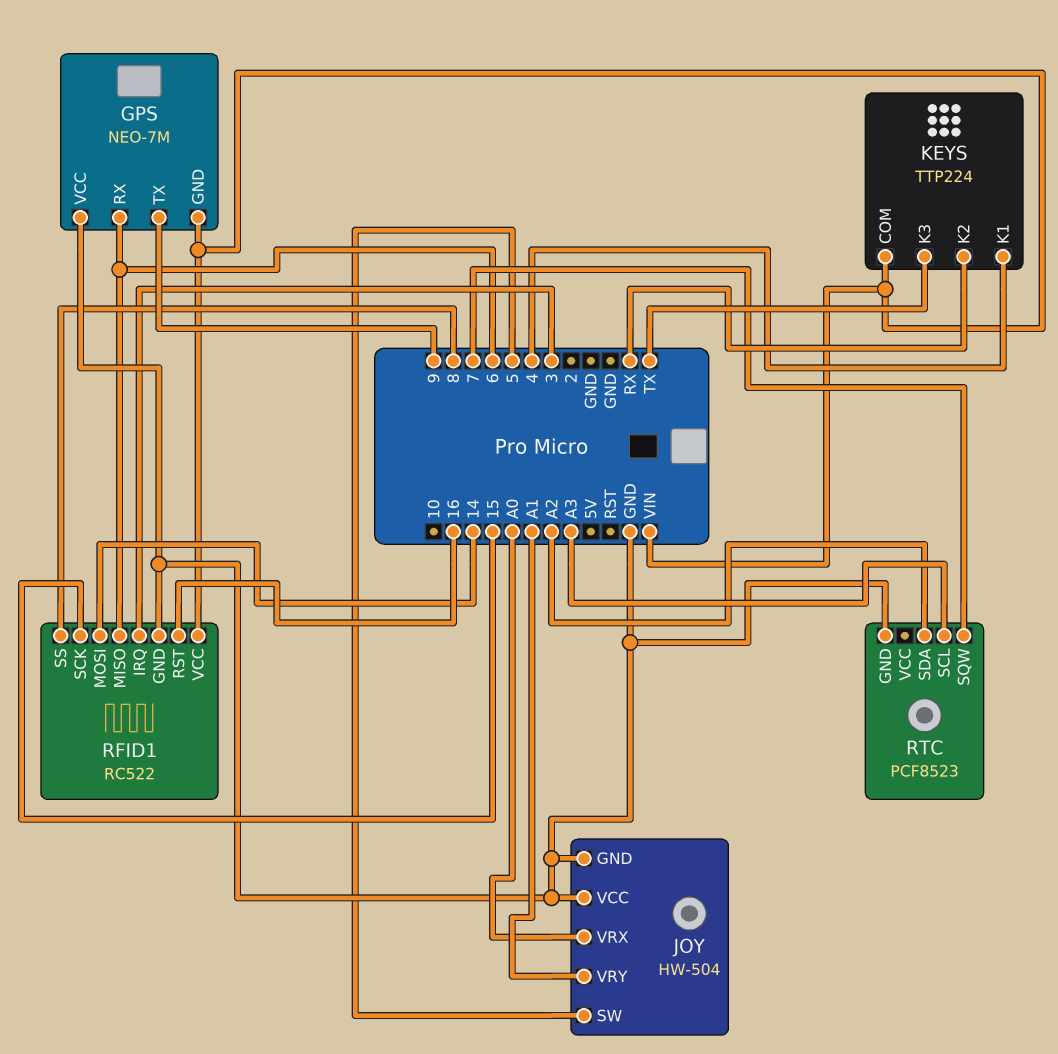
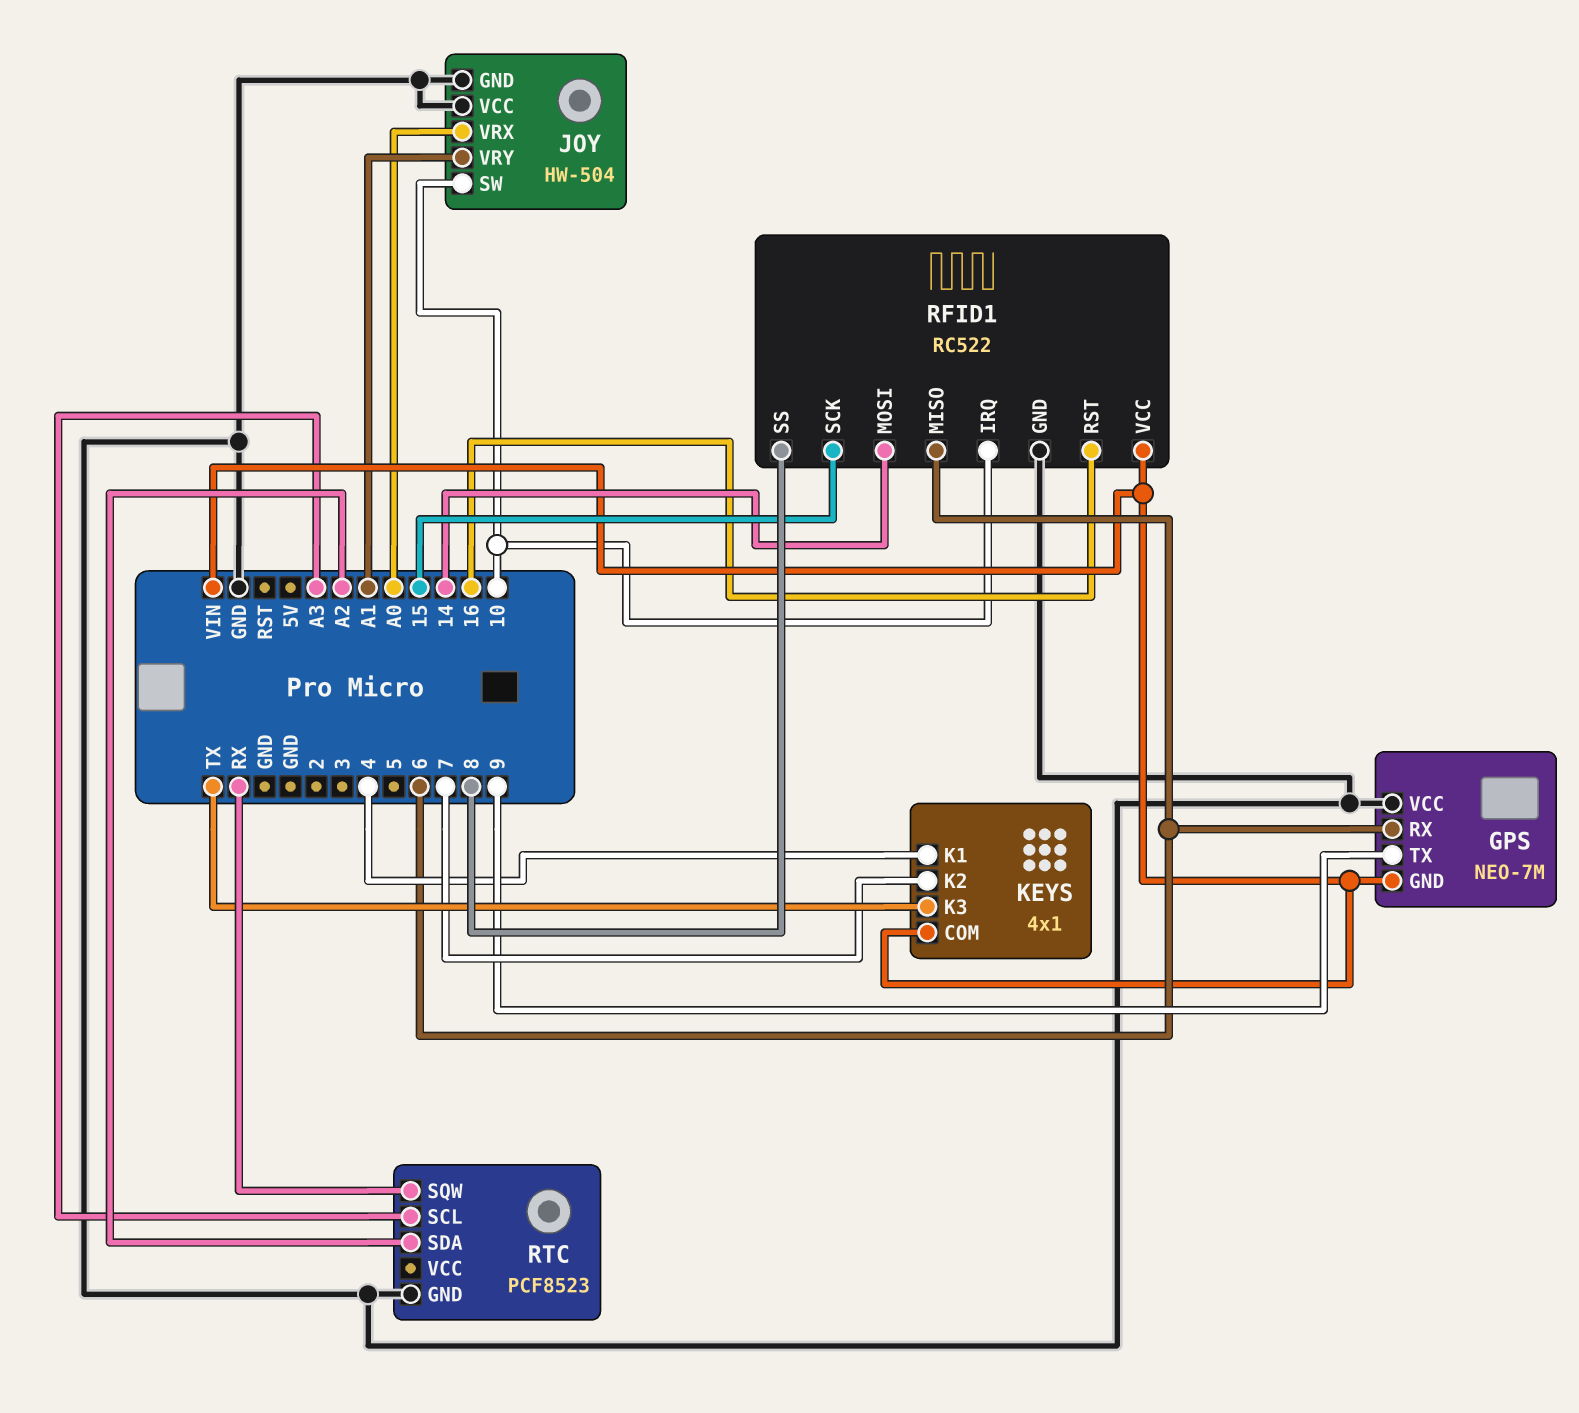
JOY pin SW: 5 -> 10
KEYS: TTP224 -> 4x1
KEYS pin K2: RX -> 7
RFID1 pin IRQ: 3 -> 10
RTC pin SQW: 7 -> RX

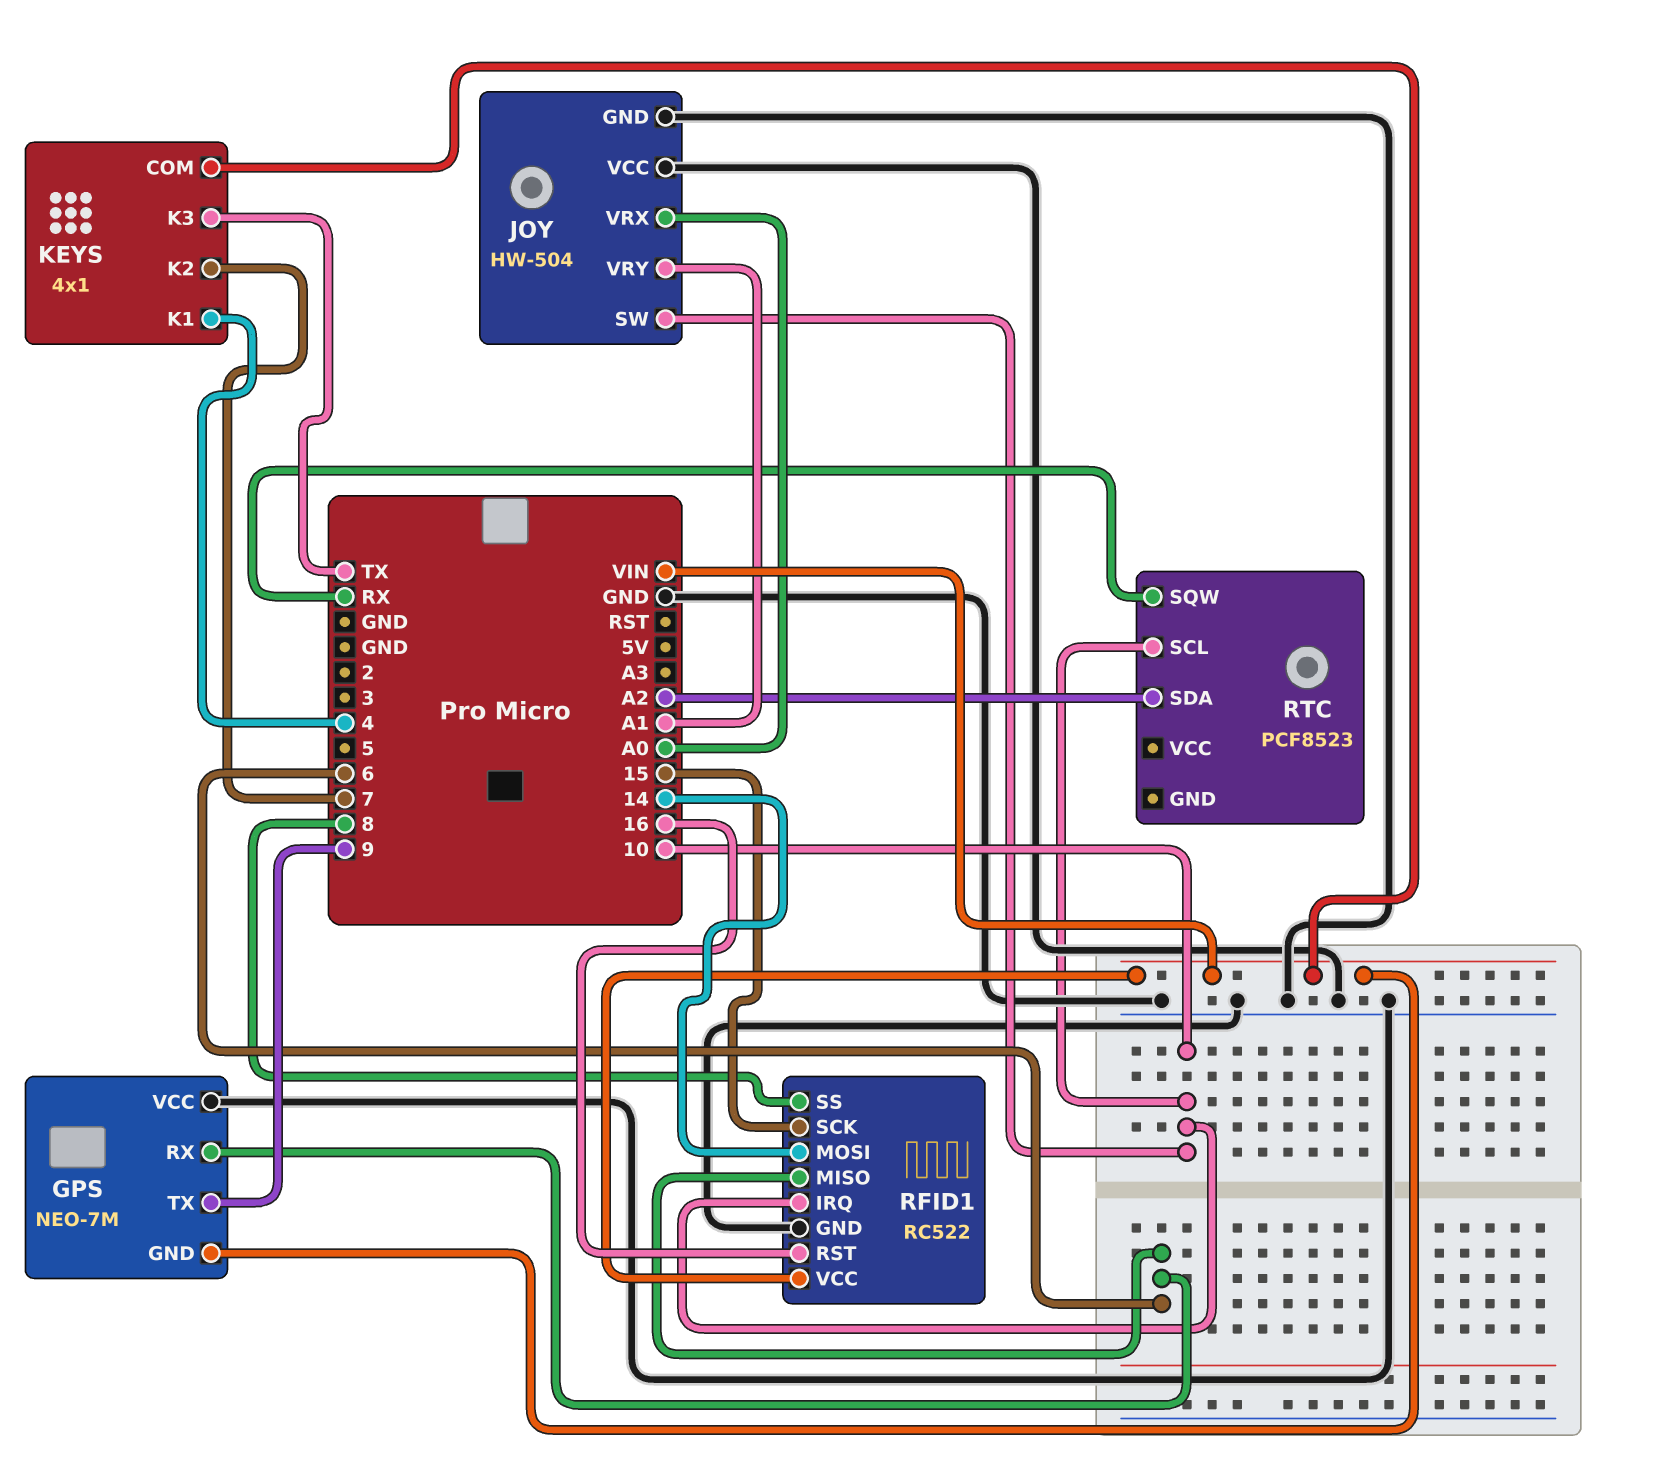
RTC pin GND: GND -> none
RTC pin SCL: A3 -> 10

